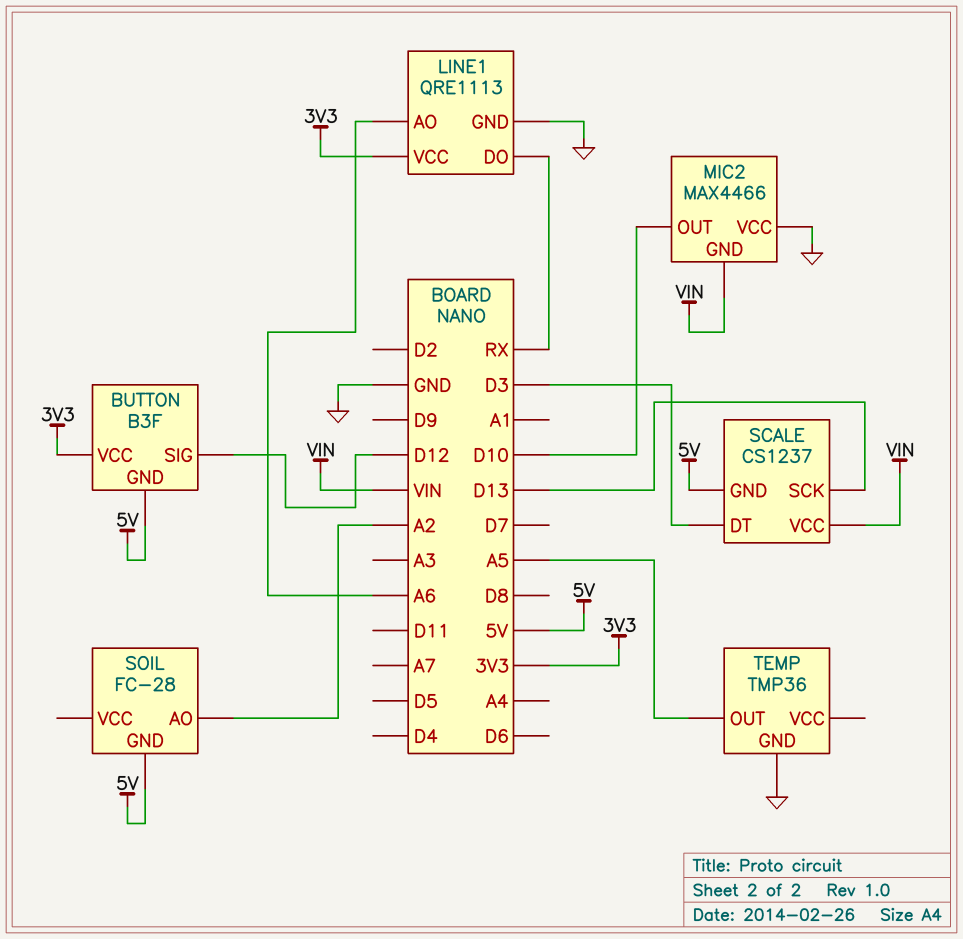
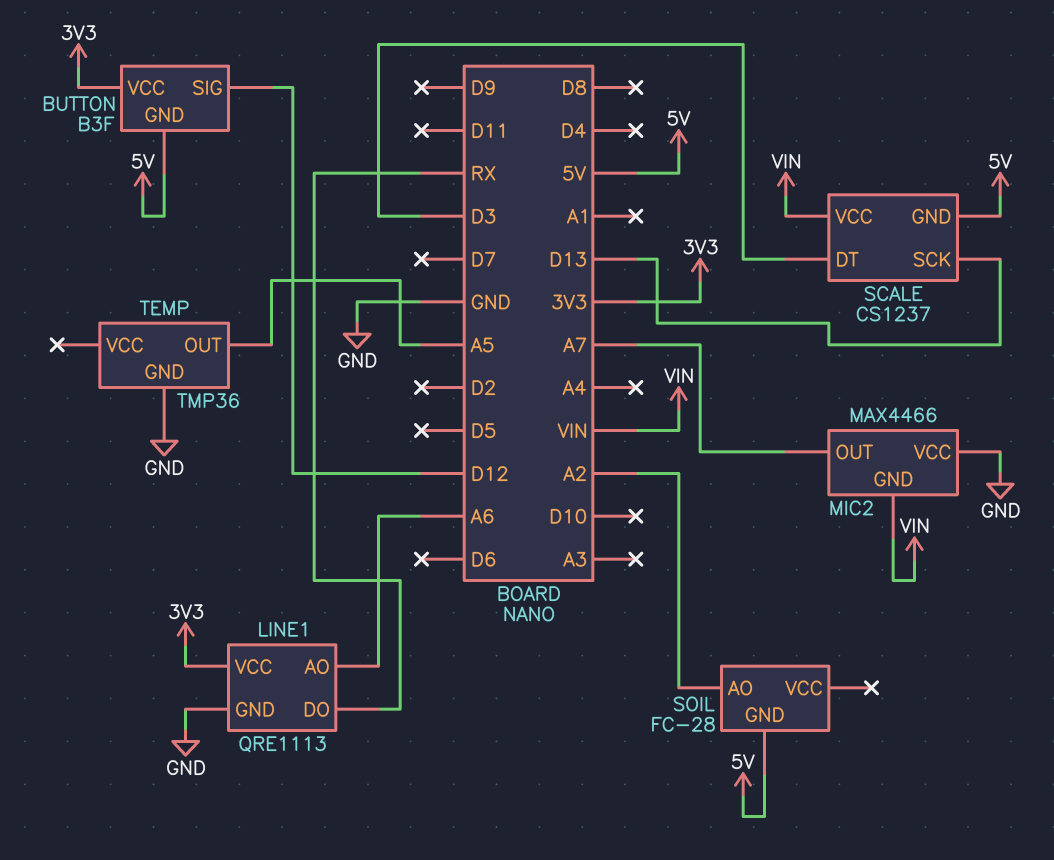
MIC2 pin OUT: D10 -> A7

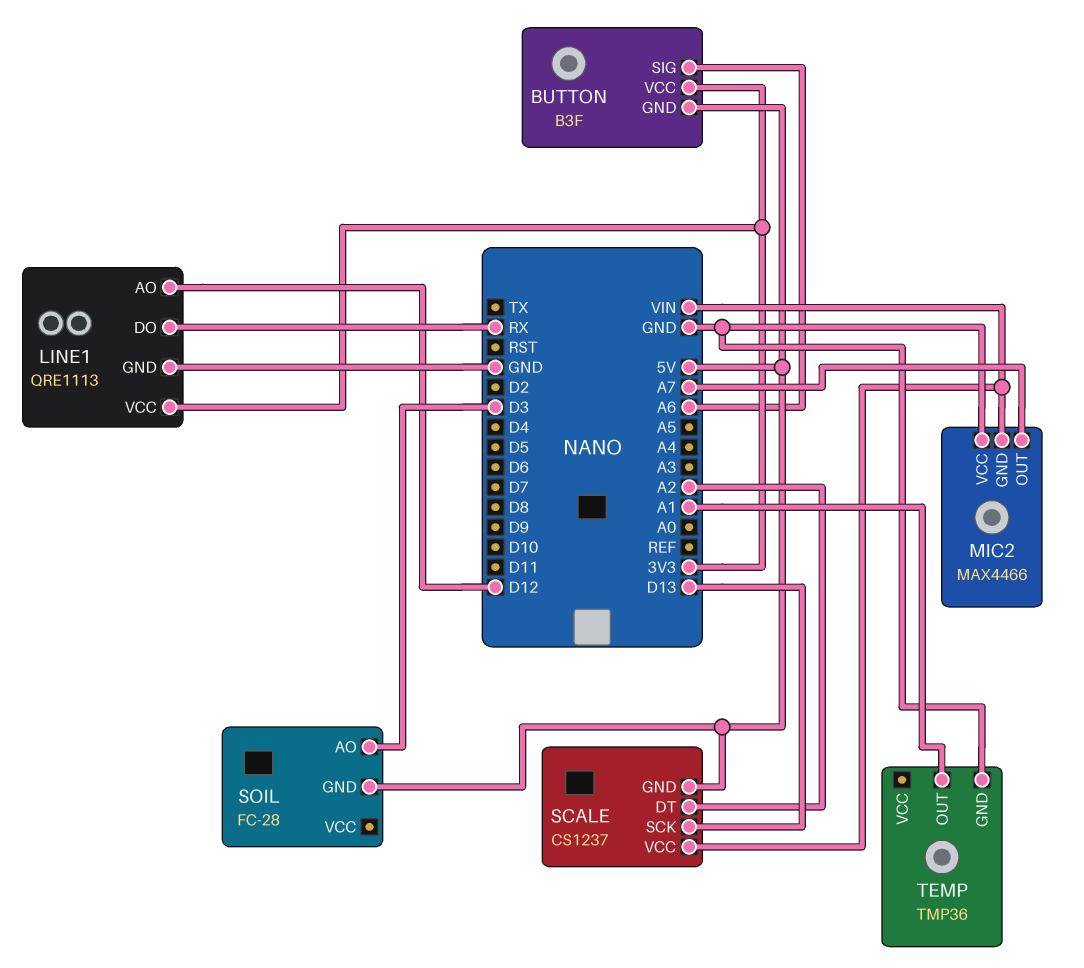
BUTTON pin SIG: D12 -> A6
LINE1 pin AO: A6 -> D12
SCALE pin DT: D3 -> A2
SOIL pin AO: A2 -> D3
TEMP pin OUT: A5 -> A1

